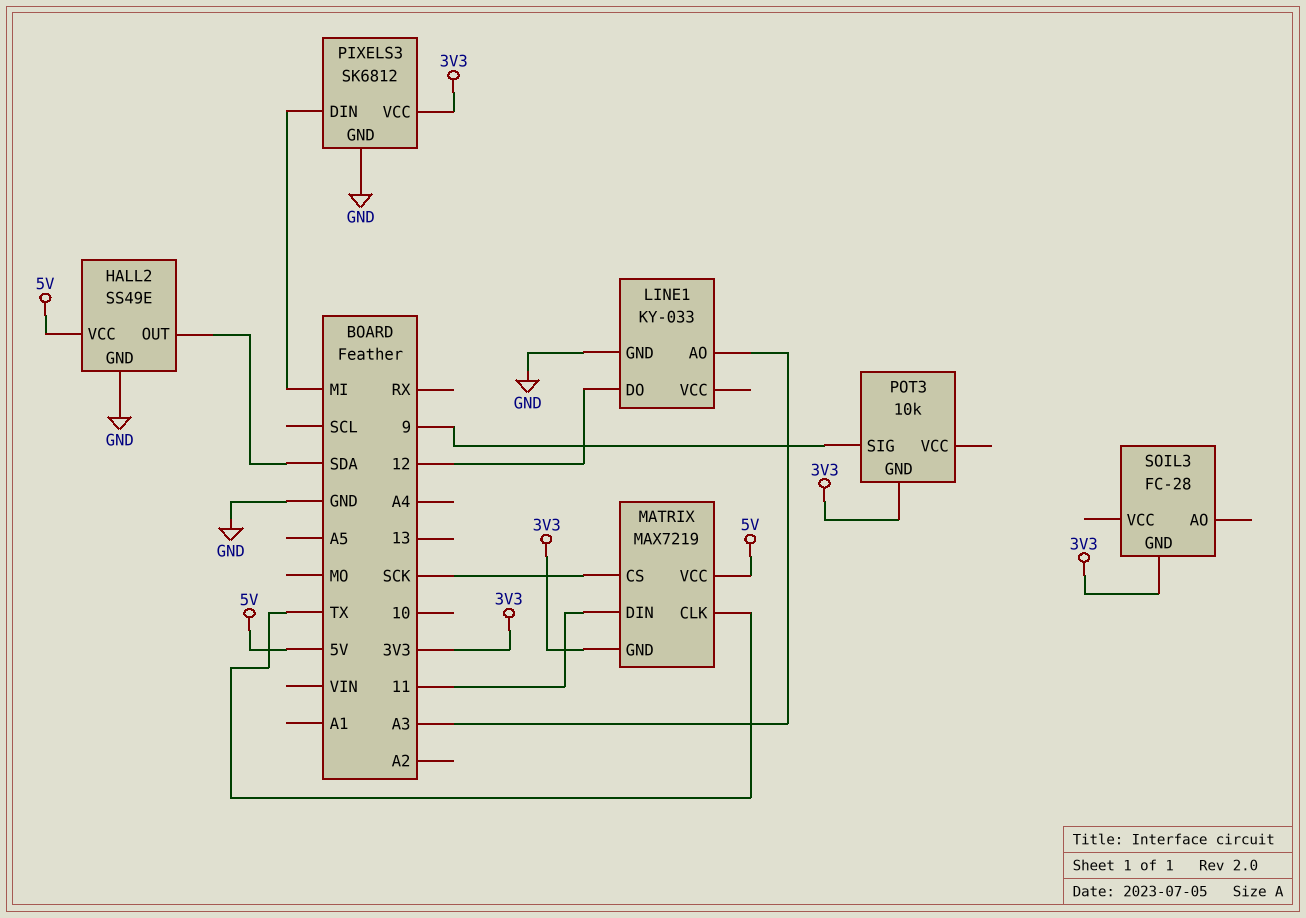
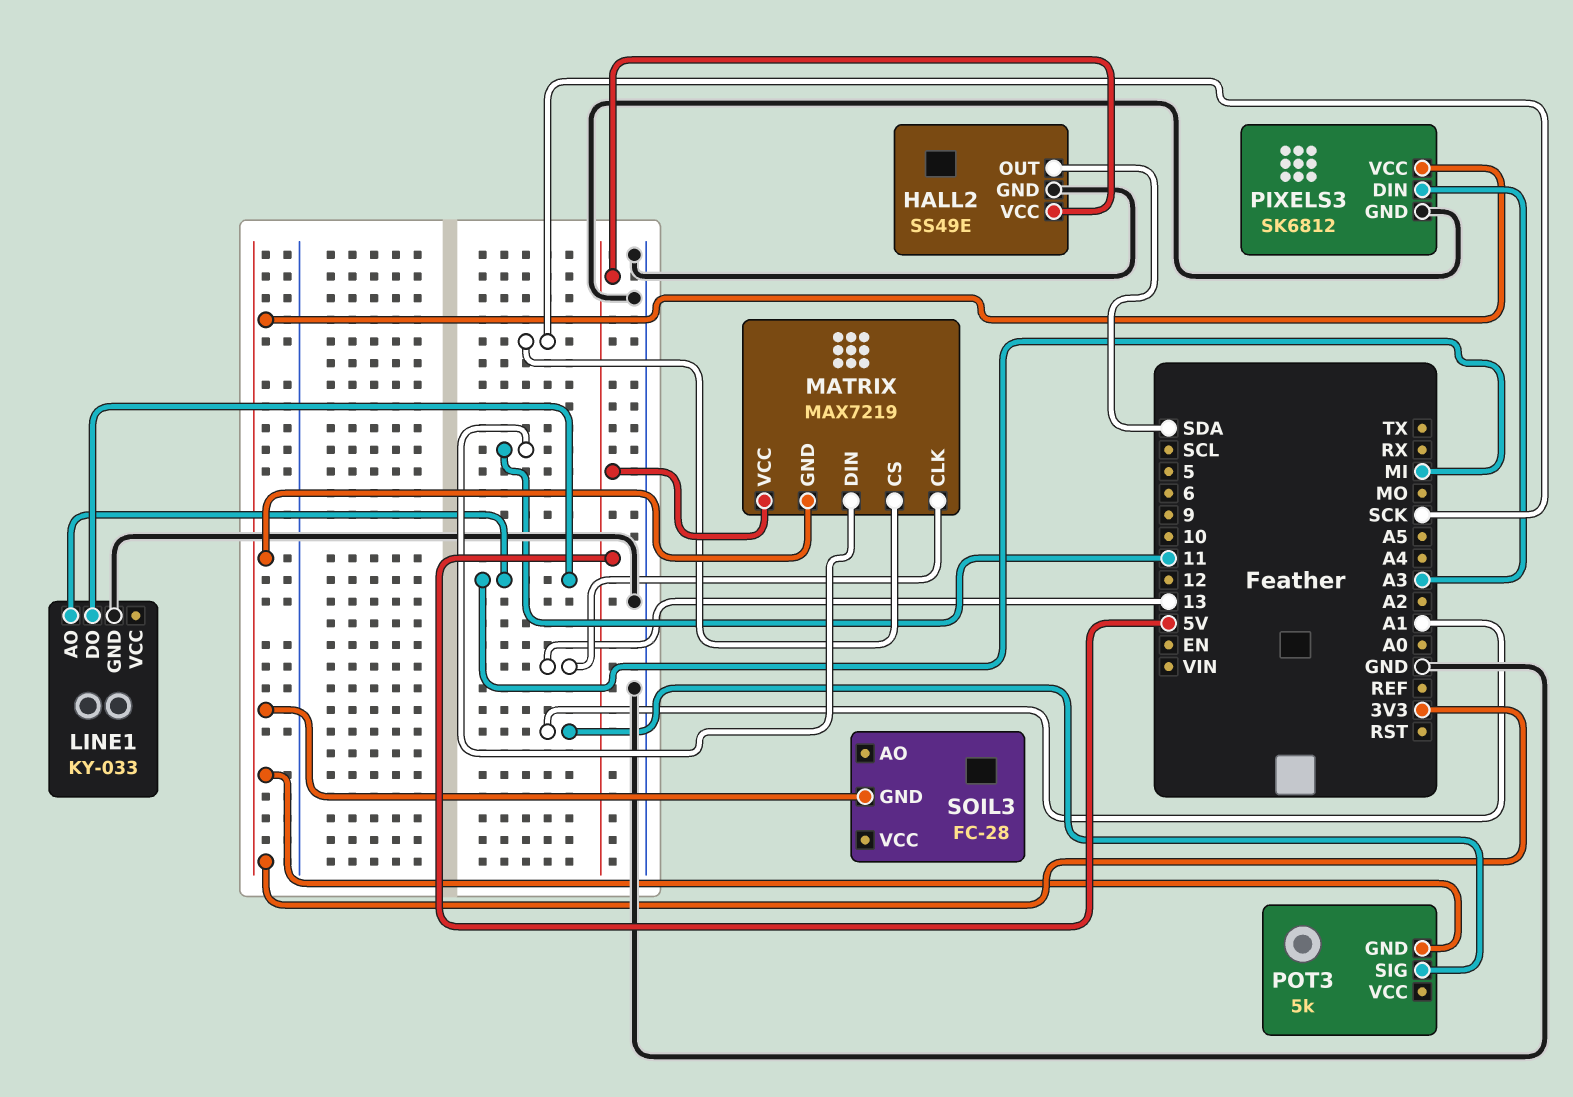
LINE1 pin AO: A3 -> MI
LINE1 pin DO: 12 -> MI
MATRIX pin CLK: TX -> 13
PIXELS3 pin DIN: MI -> A3
POT3: 10k -> 5k
POT3 pin SIG: 9 -> A1

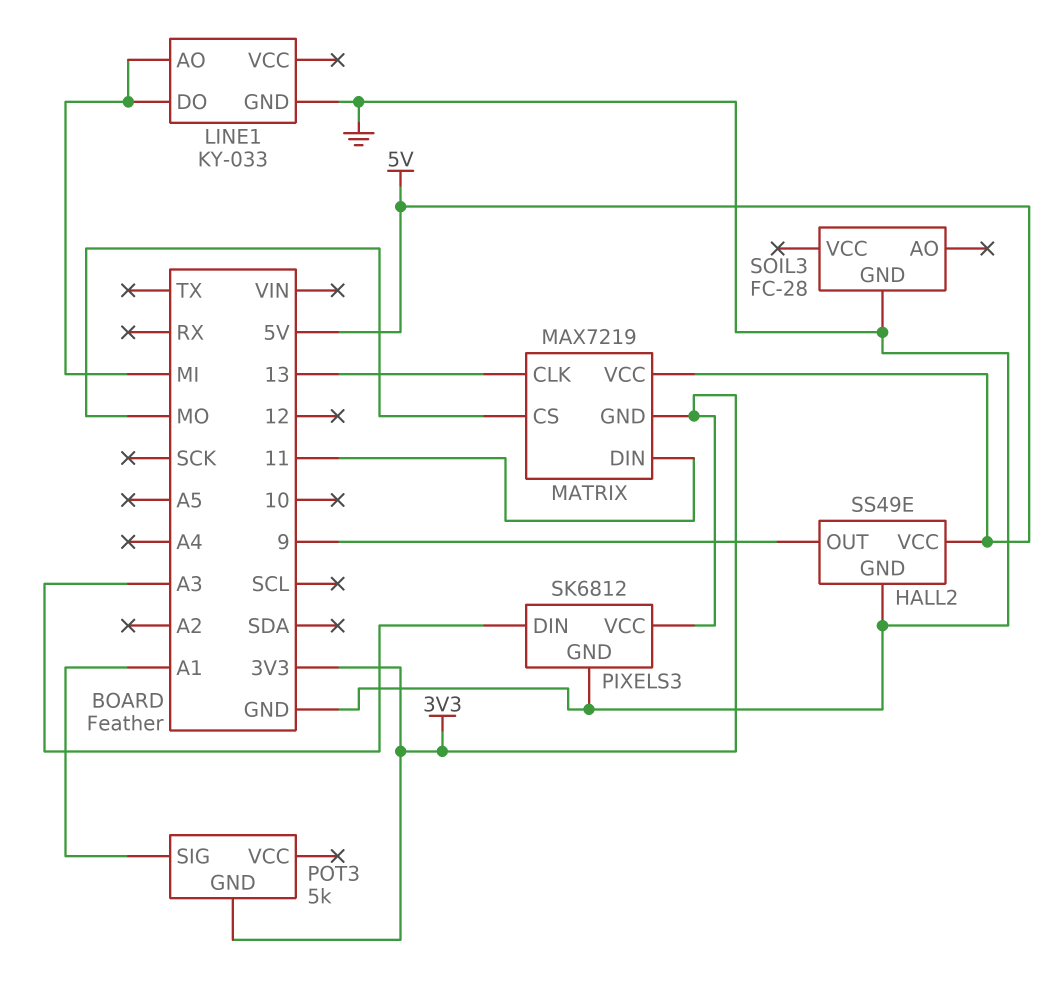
HALL2 pin OUT: SDA -> 9
MATRIX pin CS: SCK -> MO
SOIL3 pin GND: 3V3 -> GND

